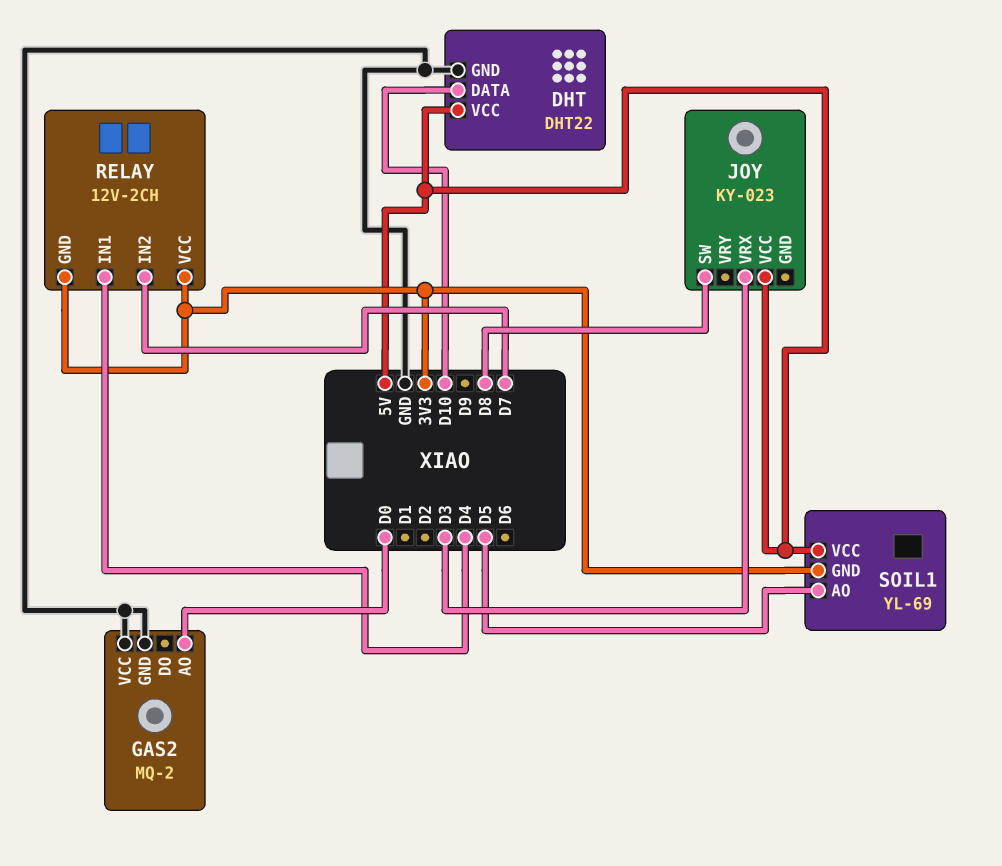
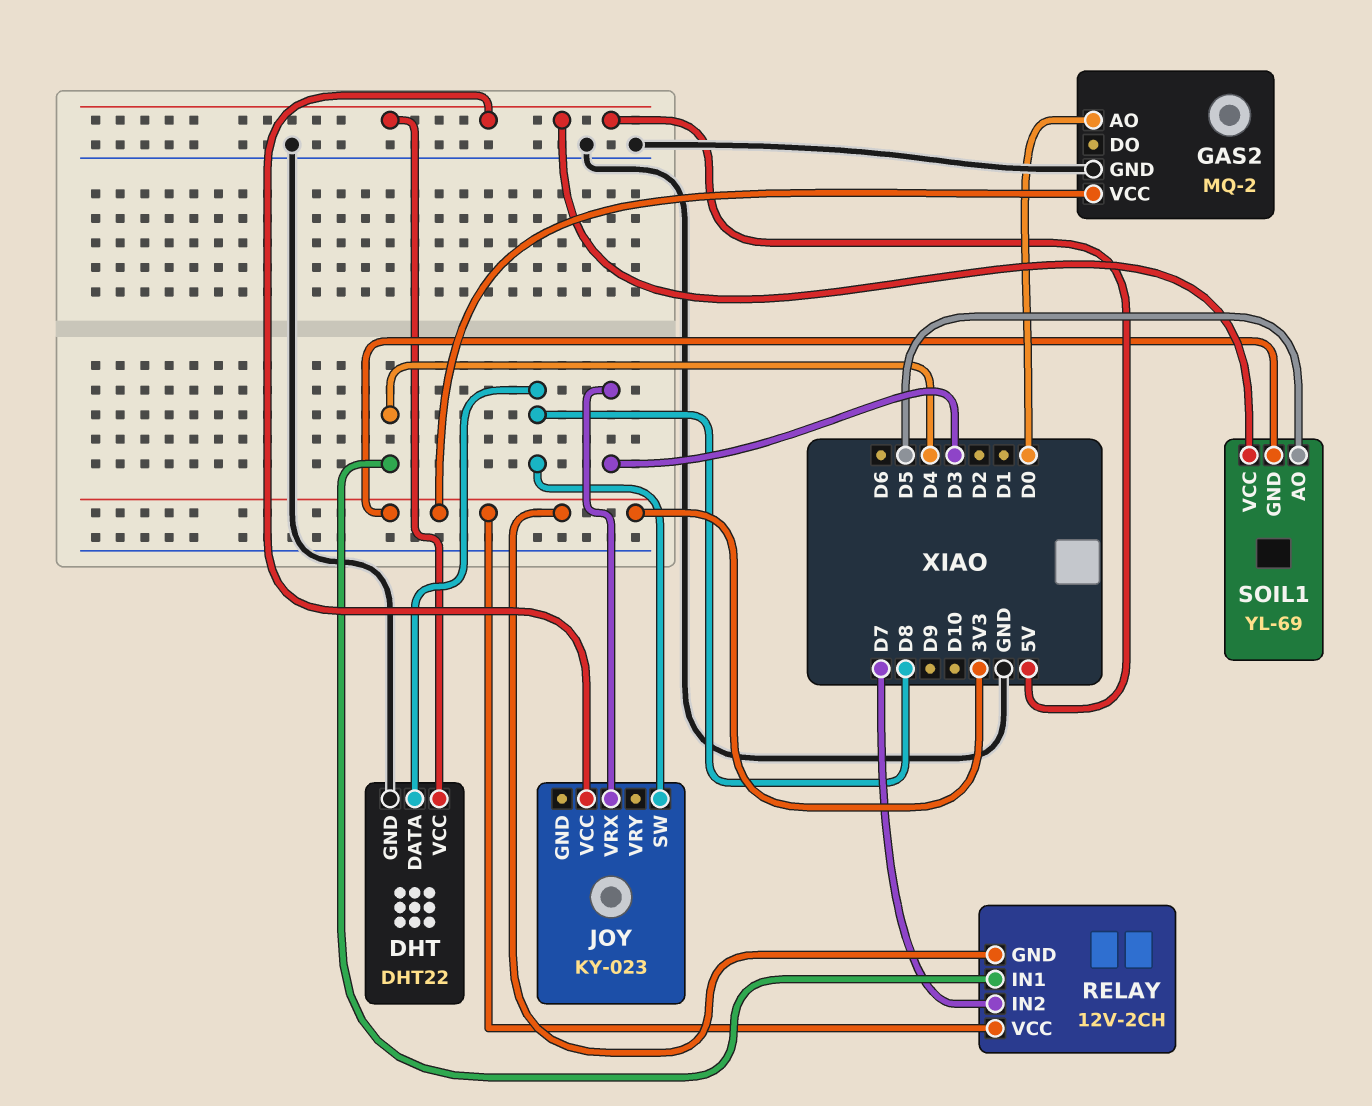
DHT pin DATA: D10 -> D8
GAS2 pin VCC: GND -> 3V3

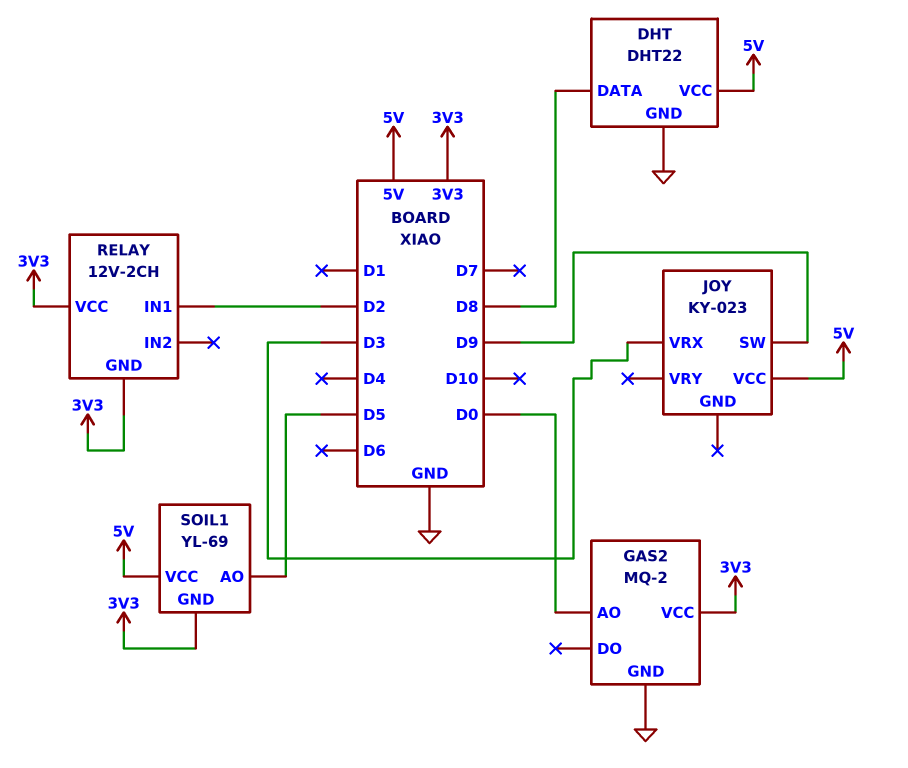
JOY pin SW: D8 -> D9
RELAY pin IN1: D4 -> D2
RELAY pin IN2: D7 -> none

